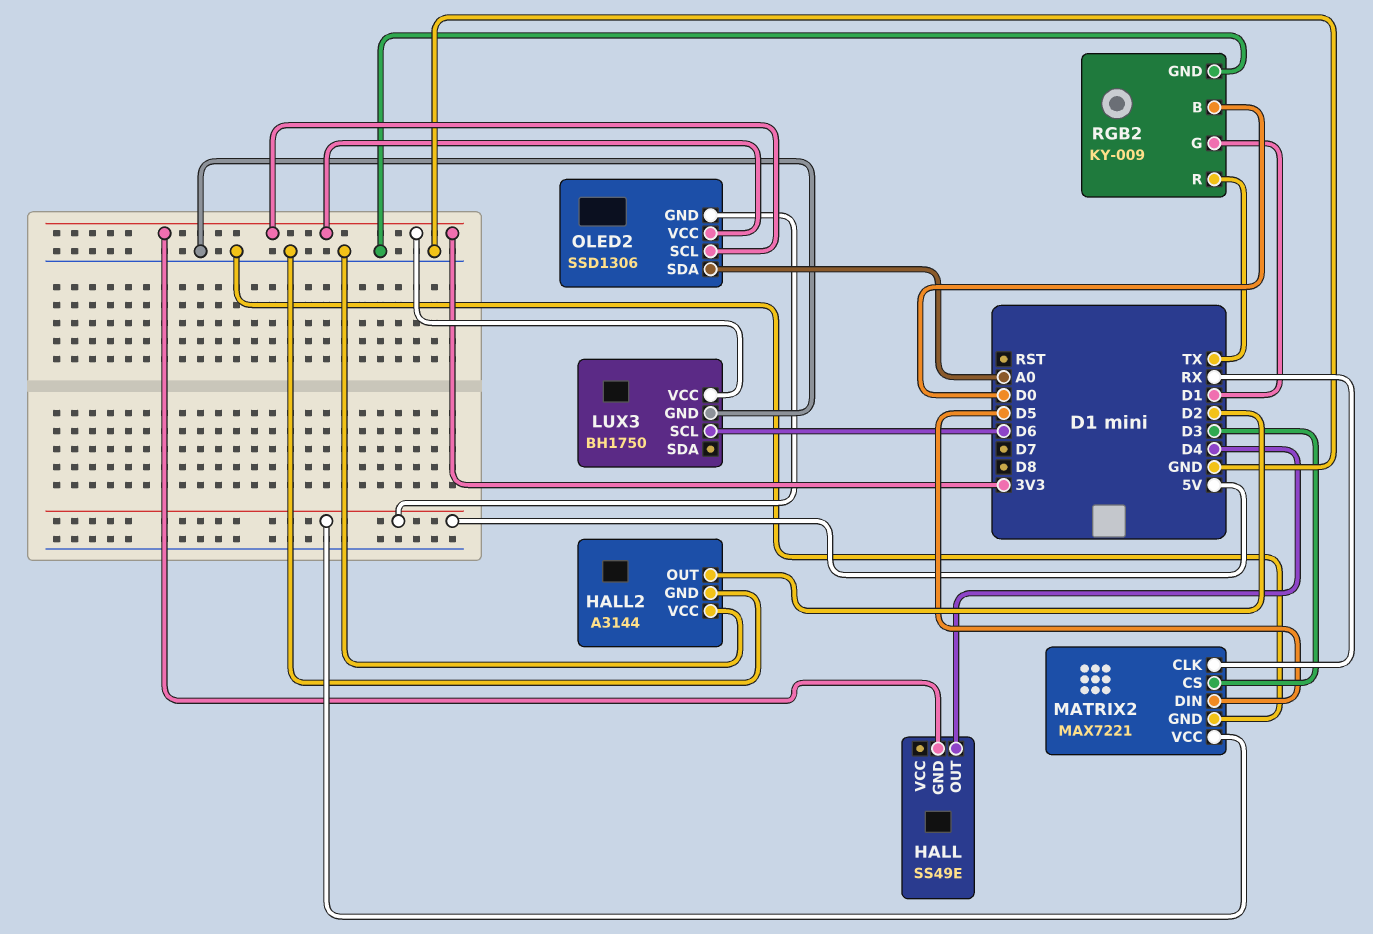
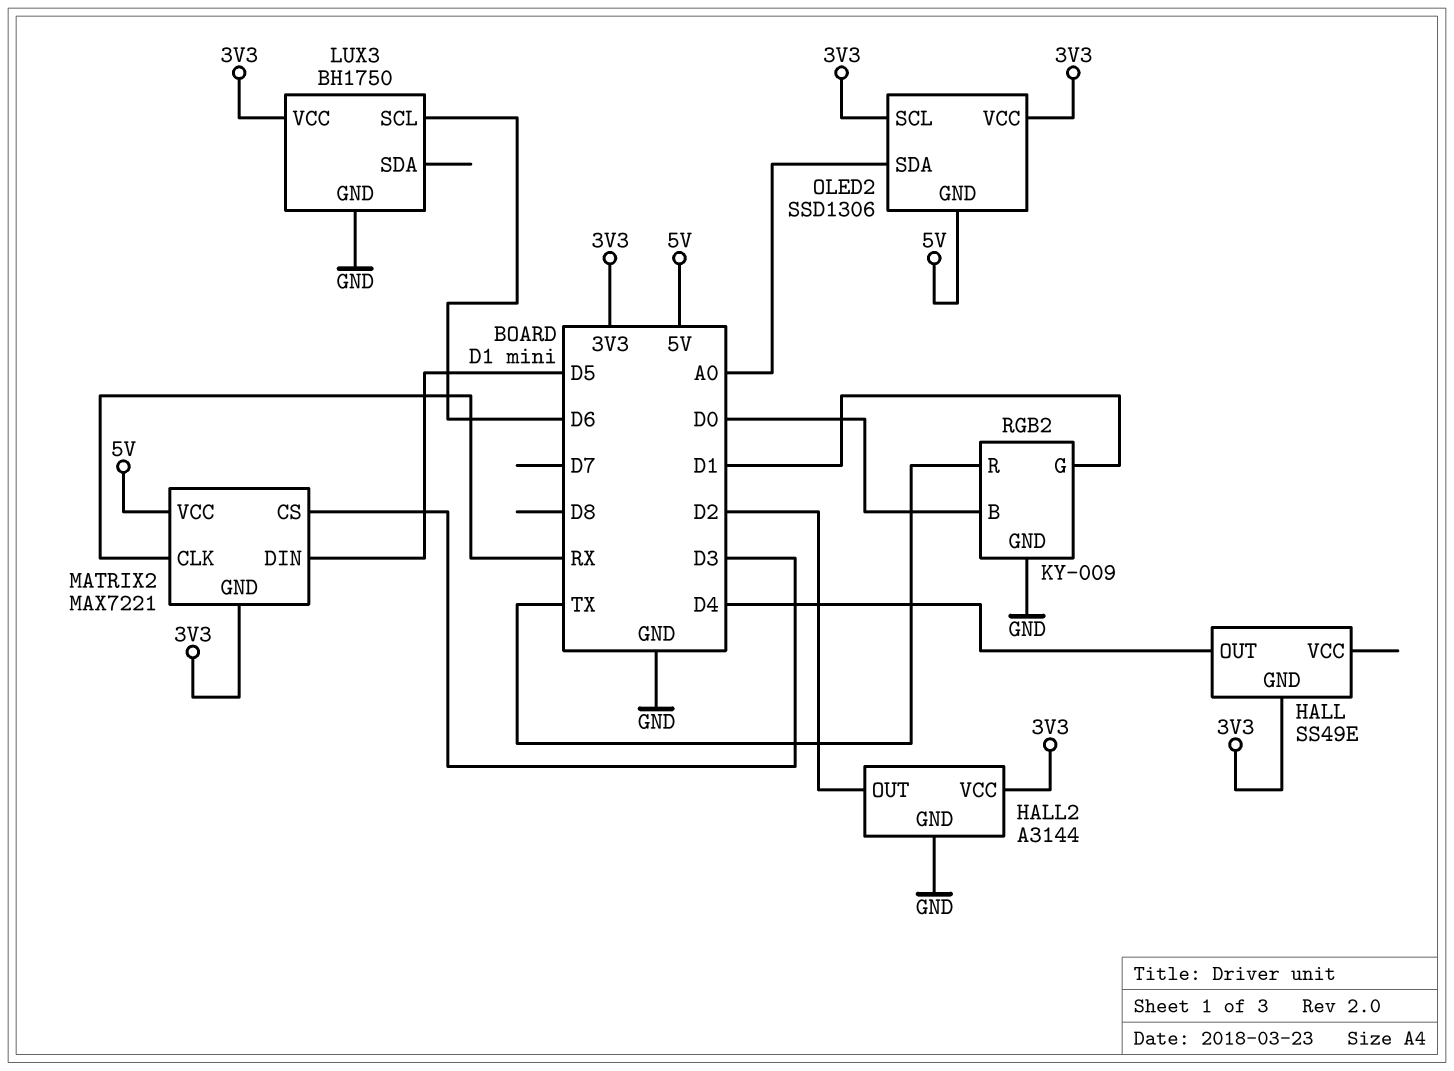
HALL2 pin VCC: GND -> 3V3
MATRIX2 pin GND: GND -> 3V3

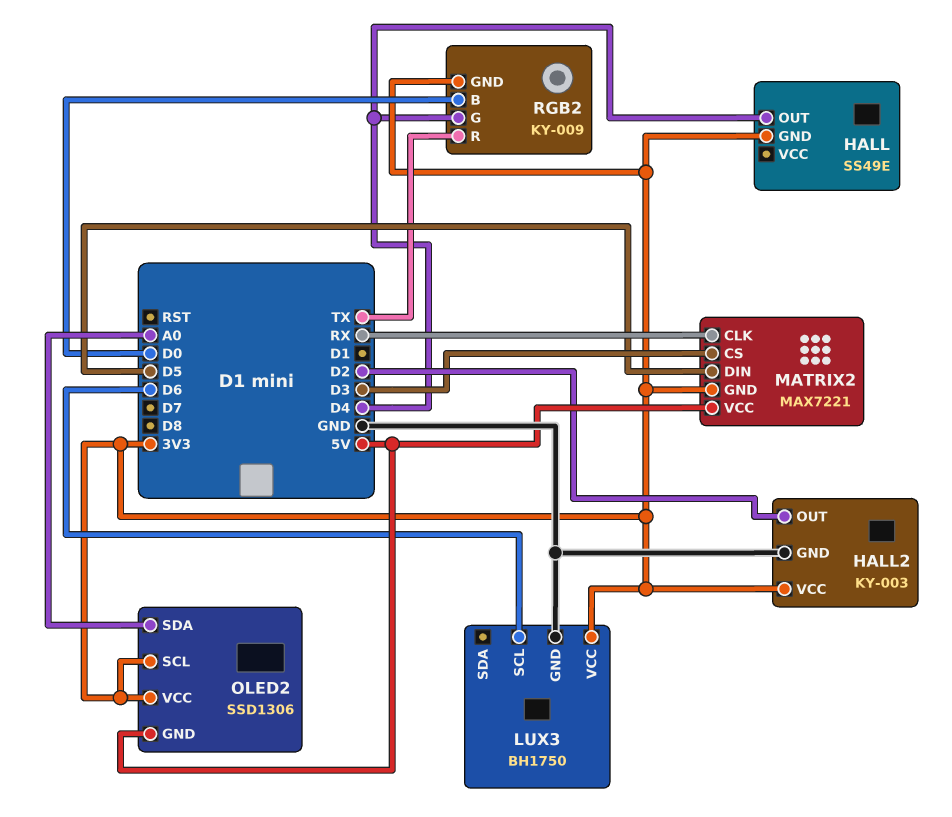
HALL2: A3144 -> KY-003
RGB2 pin G: D1 -> D4
RGB2 pin GND: GND -> 3V3

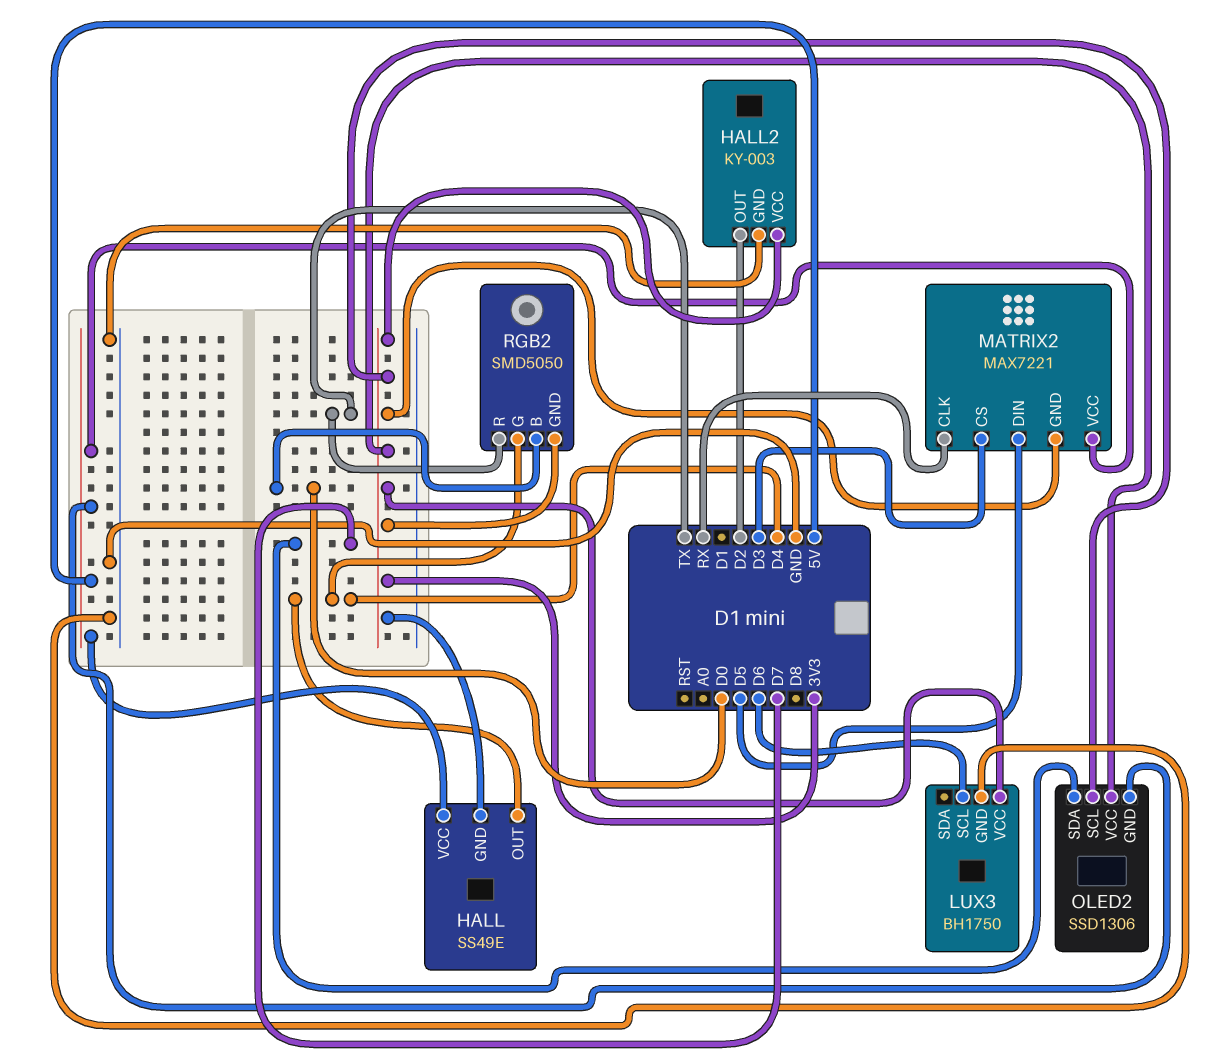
HALL pin VCC: none -> 5V
OLED2 pin SDA: A0 -> D7
RGB2: KY-009 -> SMD5050

